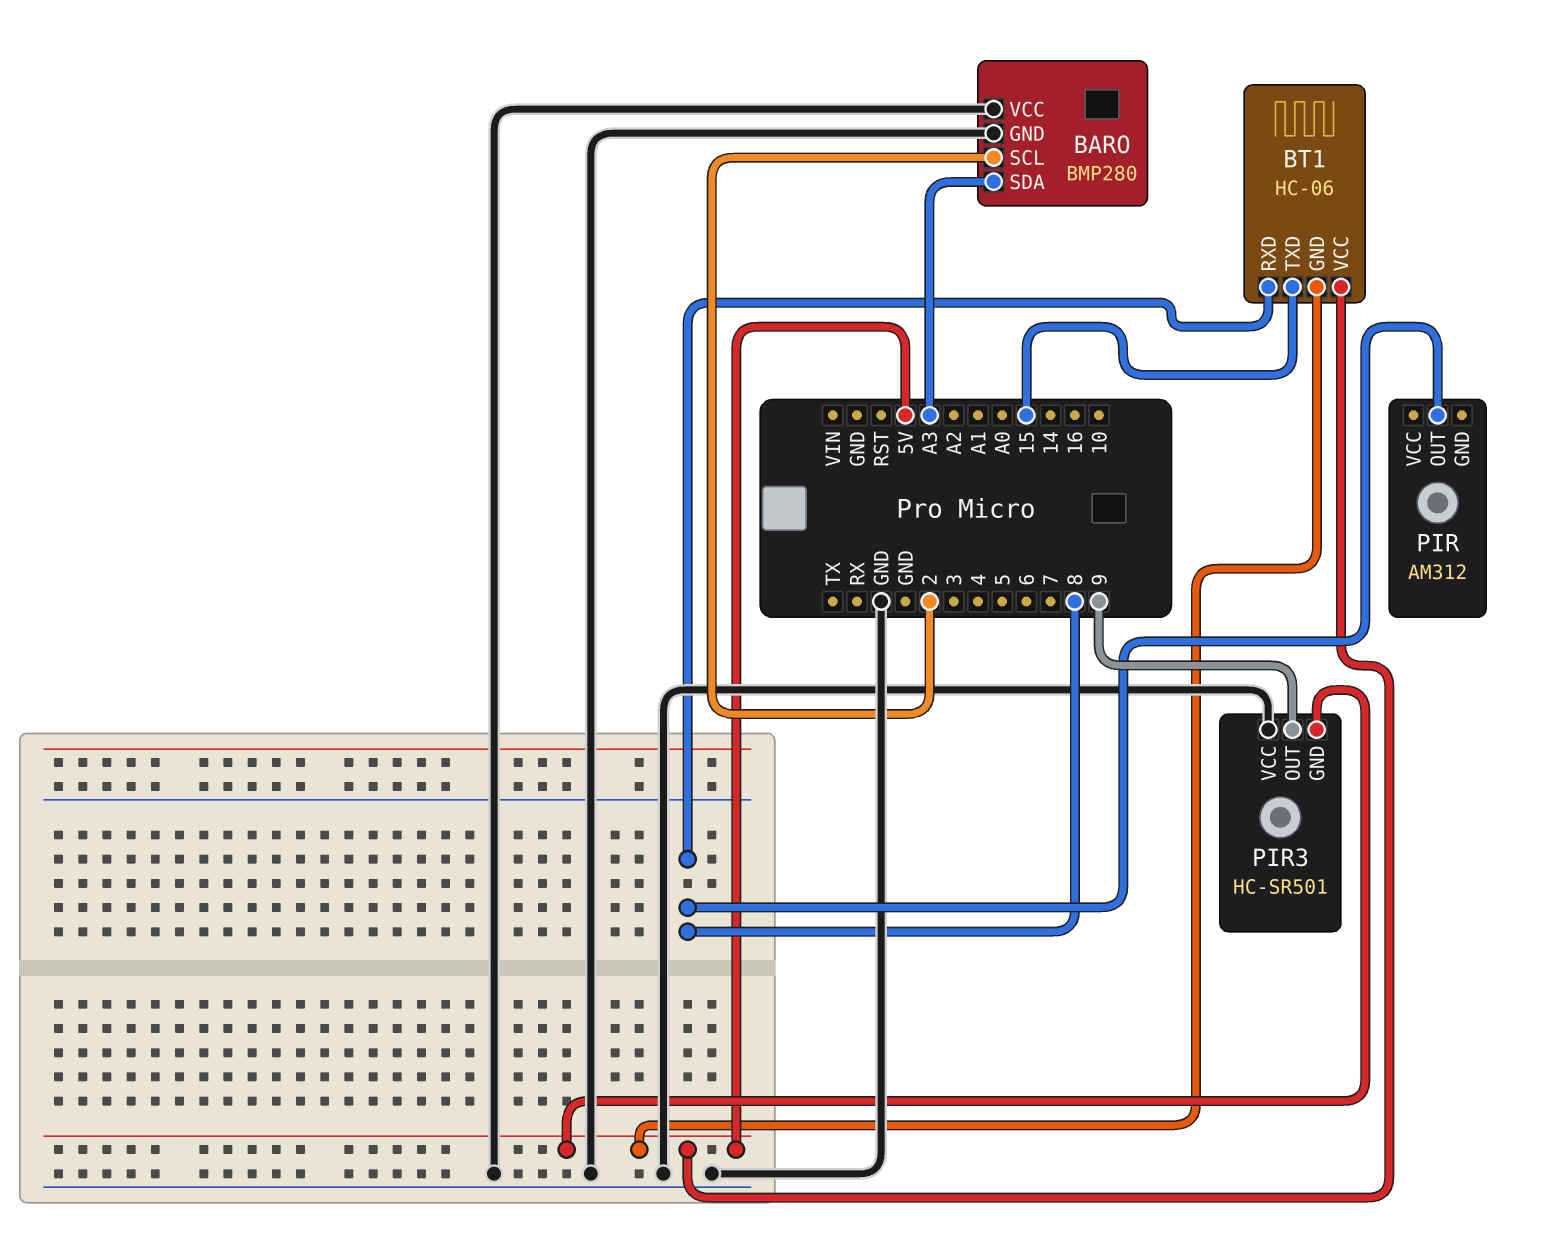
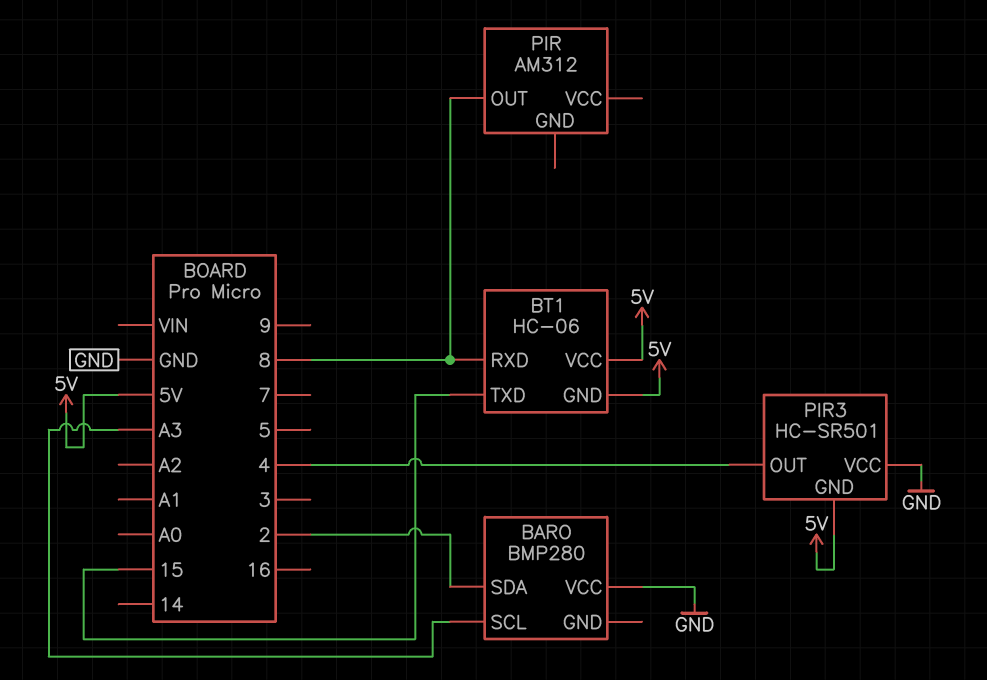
BARO pin GND: GND -> none
BARO pin SCL: 2 -> A3
BARO pin SDA: A3 -> 2
PIR3 pin OUT: 9 -> 4

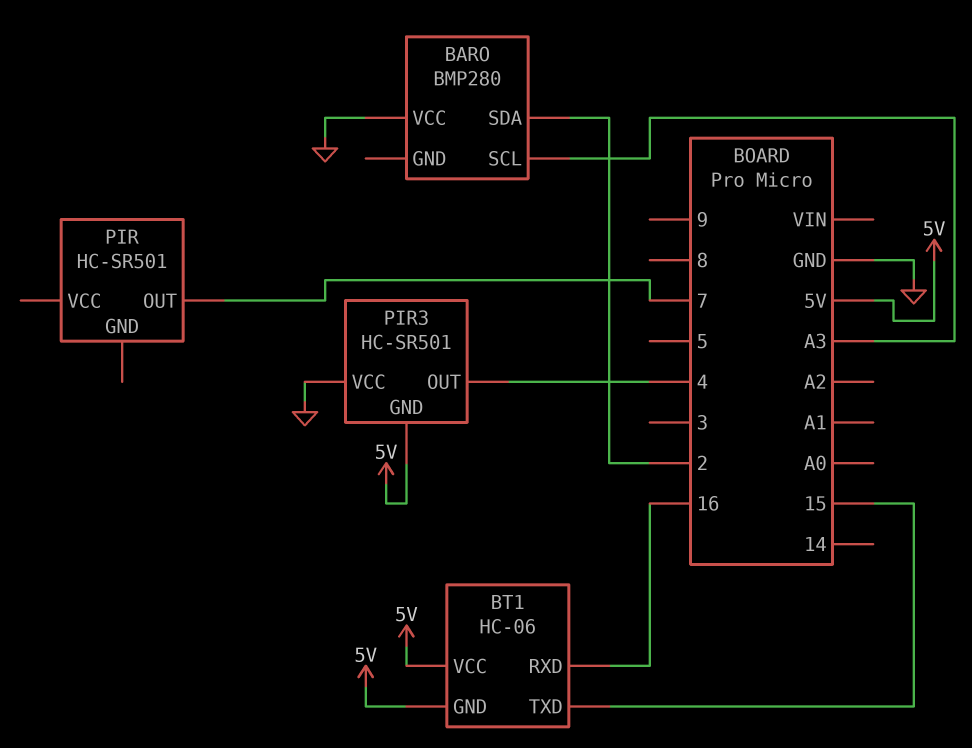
BT1 pin RXD: 8 -> 16
PIR: AM312 -> HC-SR501
PIR pin OUT: 8 -> 7

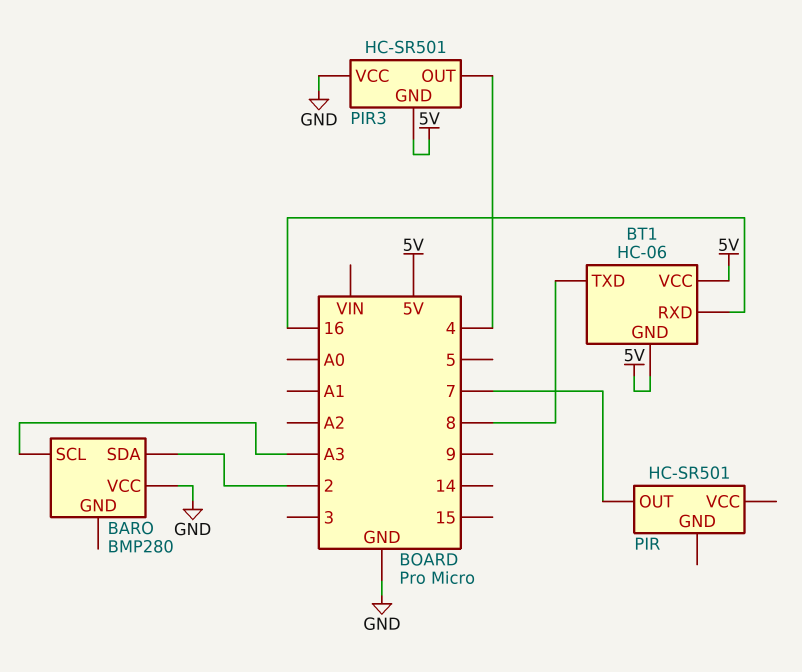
BT1 pin TXD: 15 -> 8

